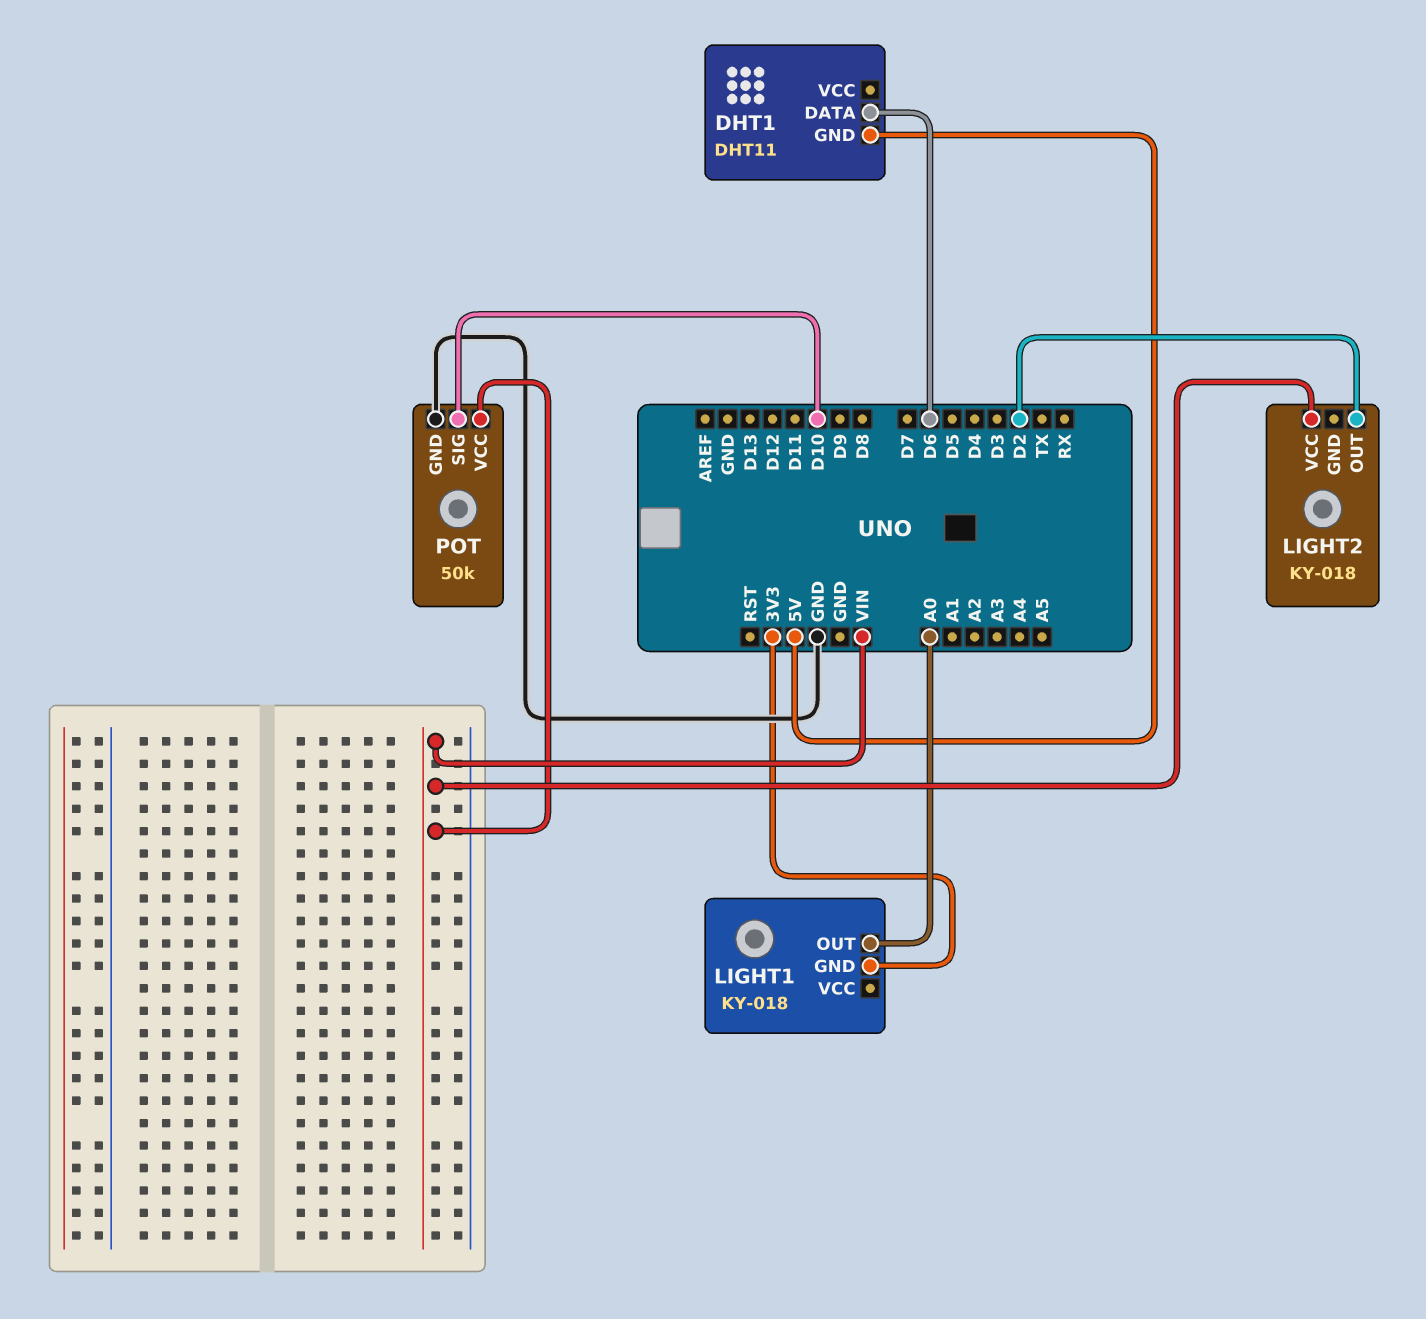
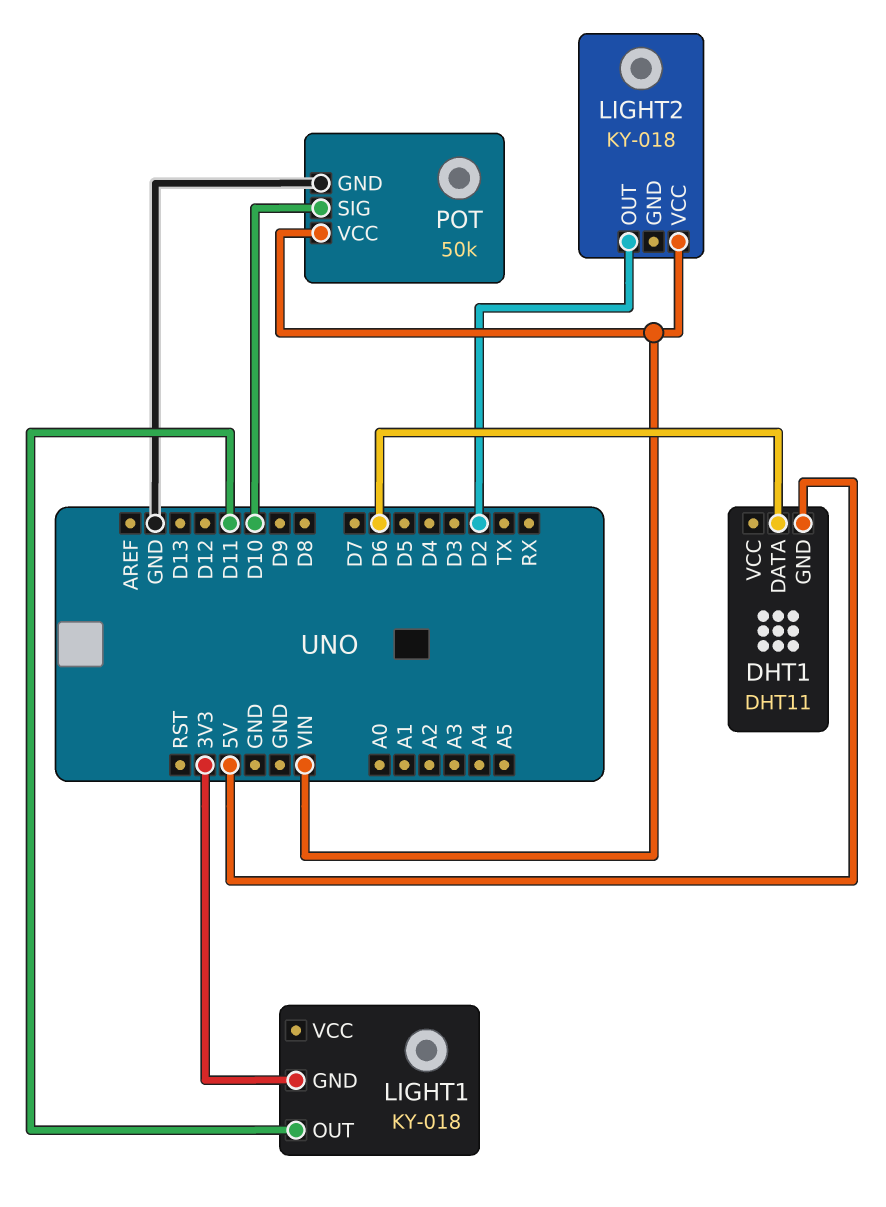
LIGHT1 pin OUT: A0 -> D11

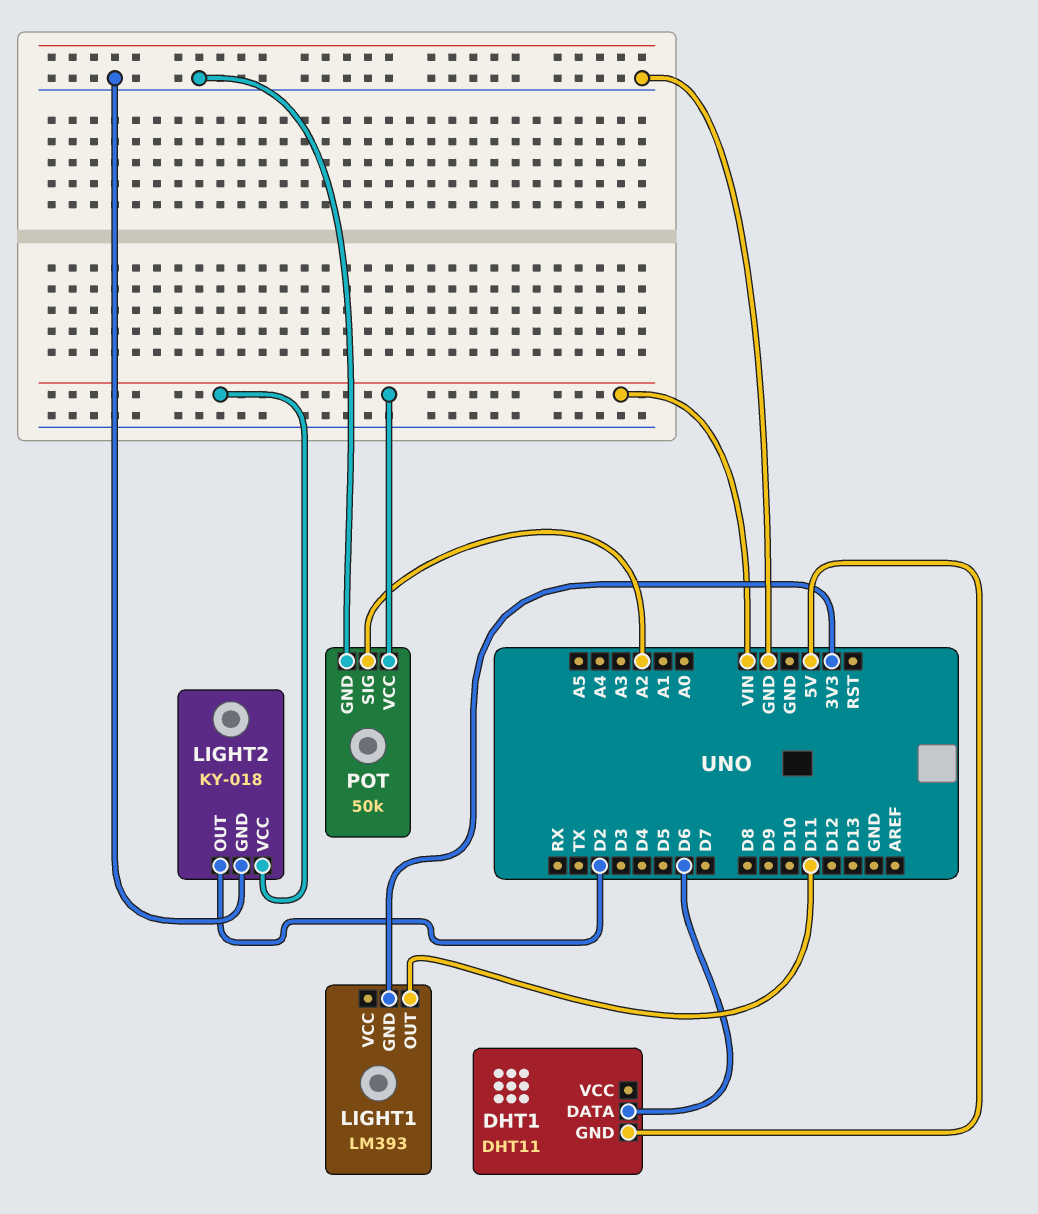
LIGHT1: KY-018 -> LM393
LIGHT2 pin GND: none -> GND
POT pin SIG: D10 -> A2

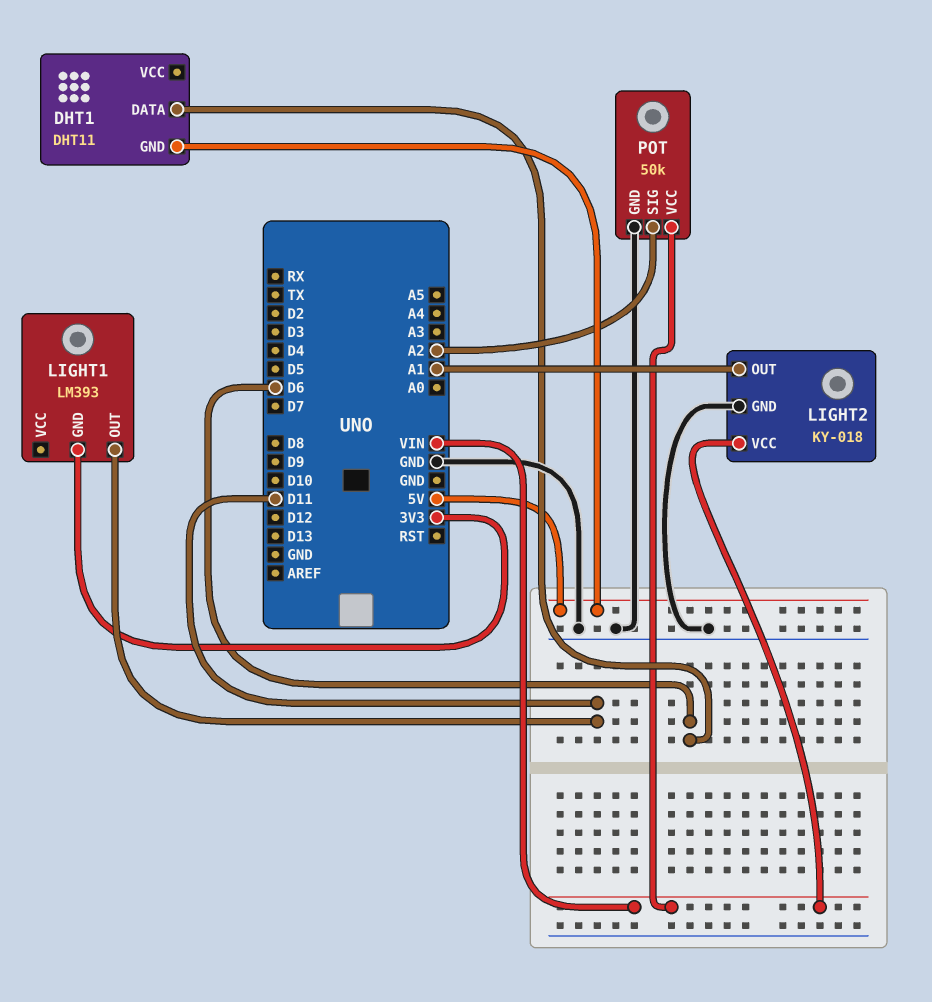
LIGHT2 pin OUT: D2 -> A1

